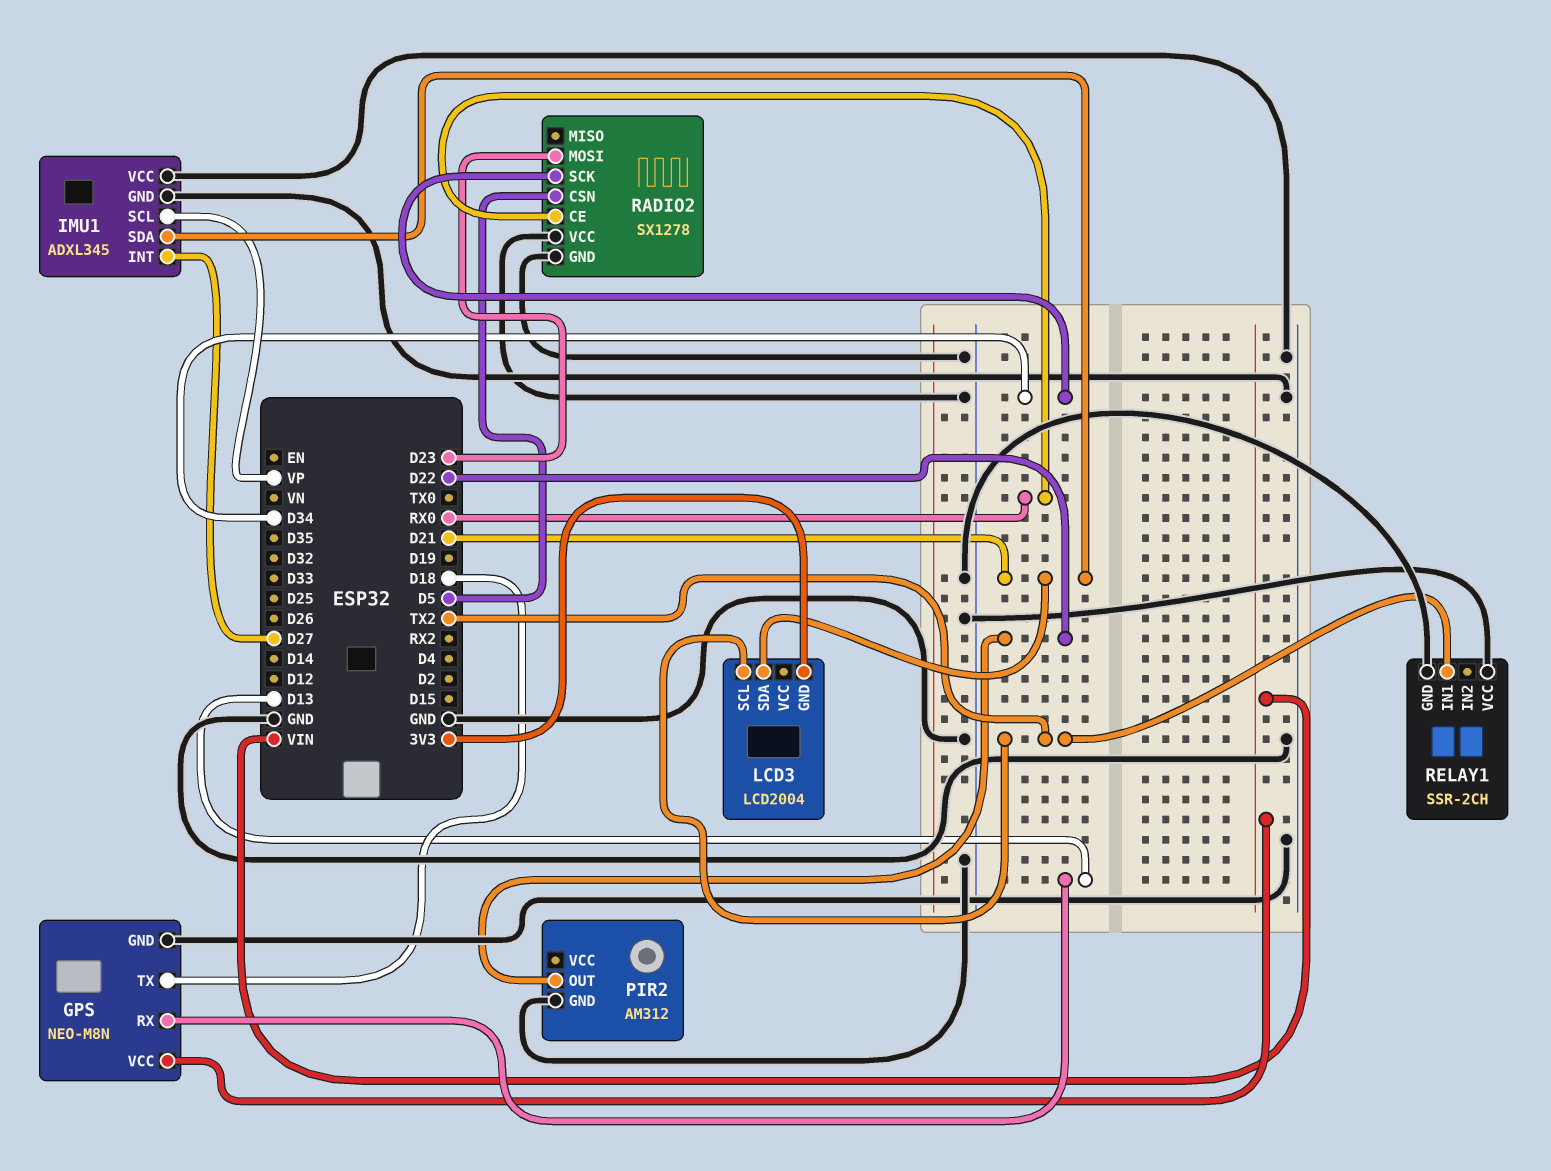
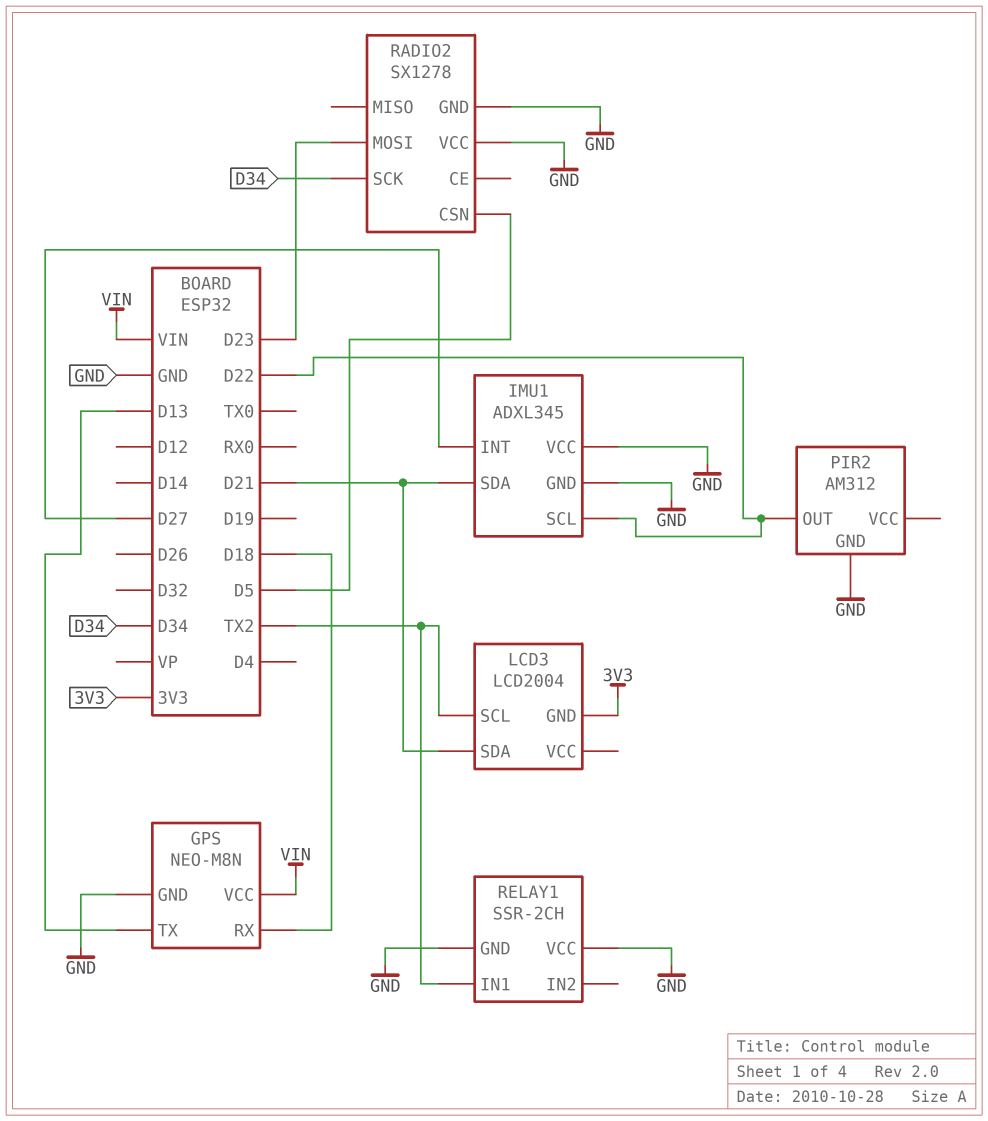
GPS pin RX: D13 -> D18
GPS pin TX: D18 -> D13
IMU1 pin SCL: VP -> D22
RADIO2 pin CE: RX0 -> none

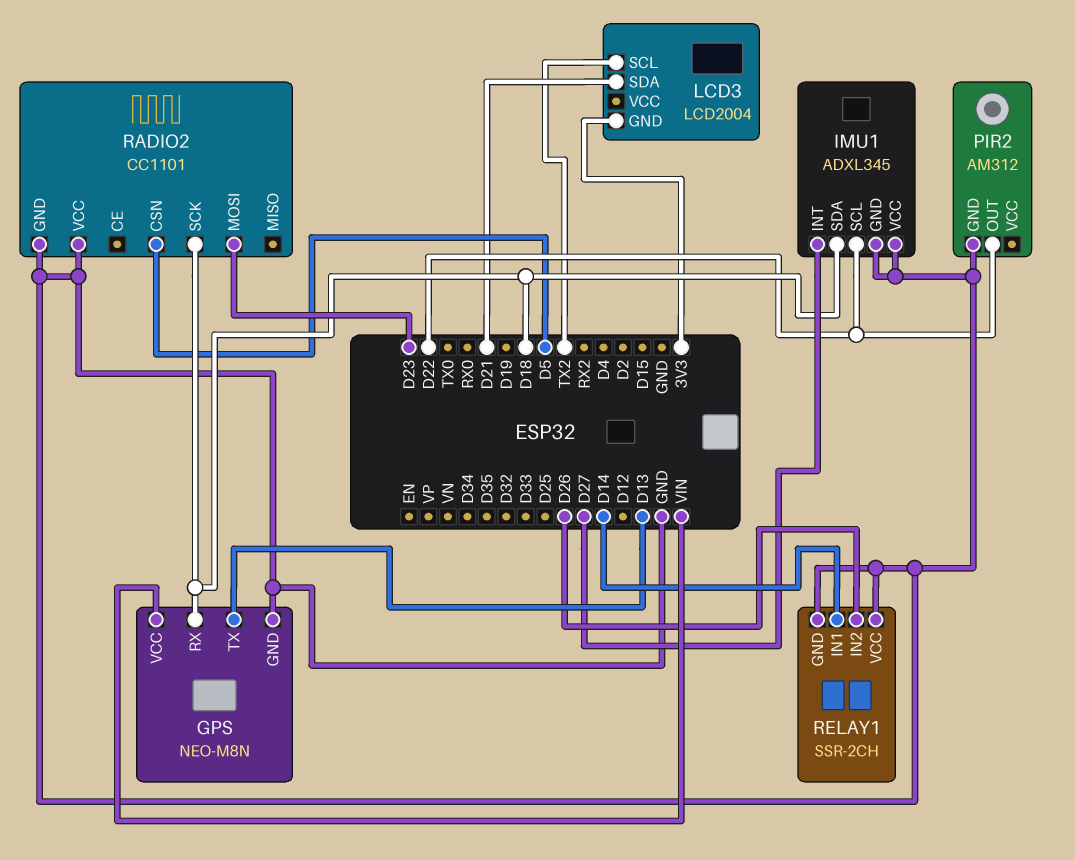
IMU1 pin SDA: D21 -> D18
RADIO2: SX1278 -> CC1101
RADIO2 pin SCK: D34 -> D18
RELAY1 pin IN1: TX2 -> D14
RELAY1 pin IN2: none -> D26

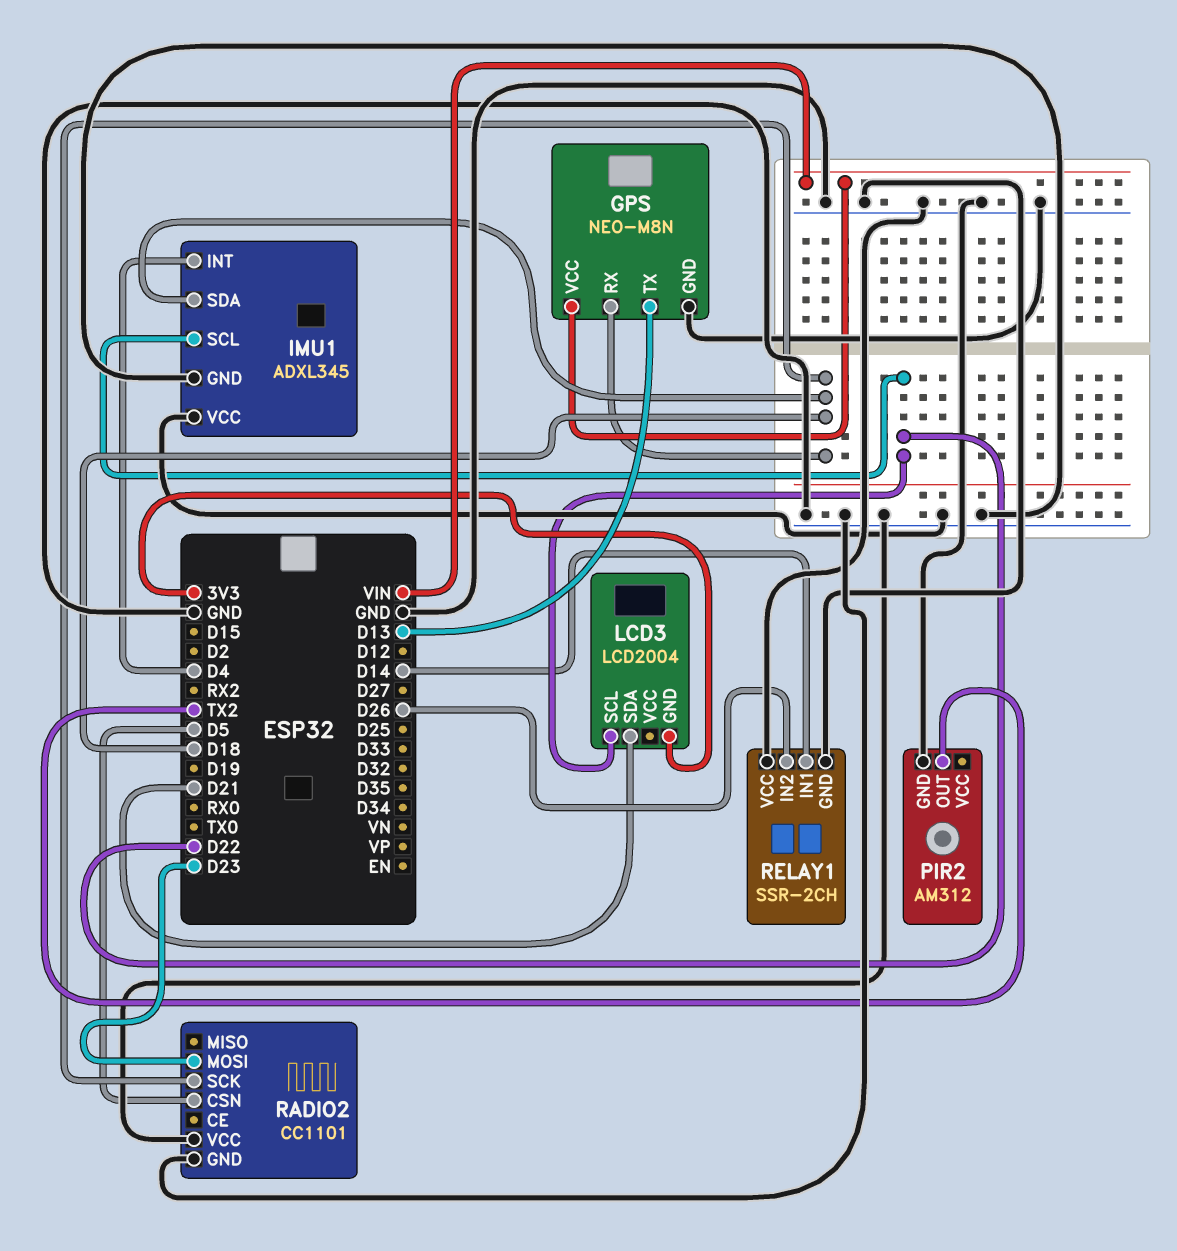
IMU1 pin INT: D27 -> D4
LCD3 pin SCL: TX2 -> D22
PIR2 pin OUT: D22 -> TX2

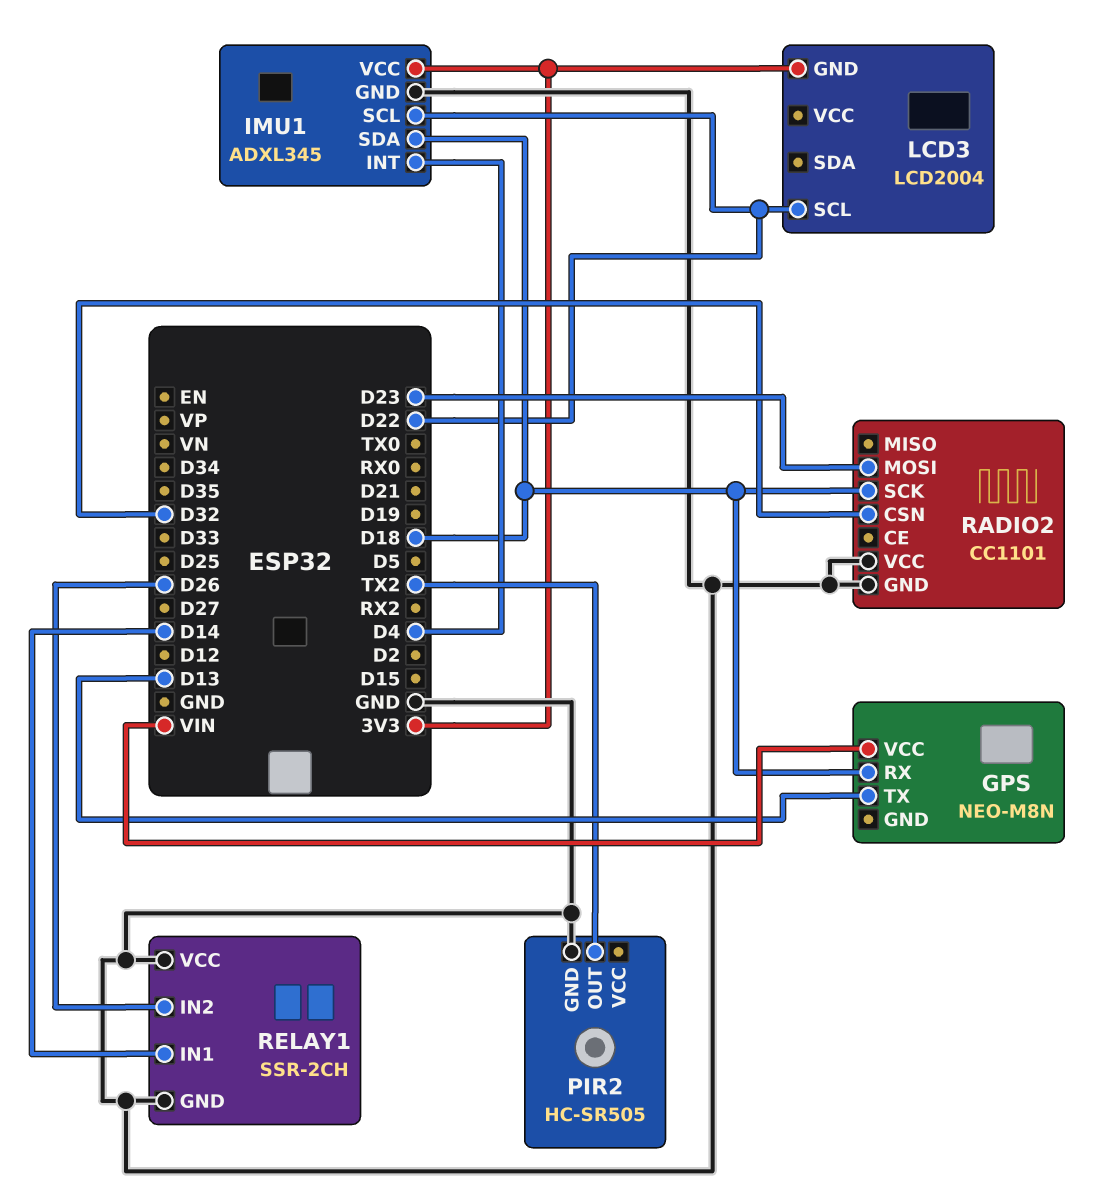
GPS pin GND: GND -> none
IMU1 pin VCC: GND -> 3V3
LCD3 pin SDA: D21 -> none
PIR2: AM312 -> HC-SR505
RADIO2 pin CSN: D5 -> D32

